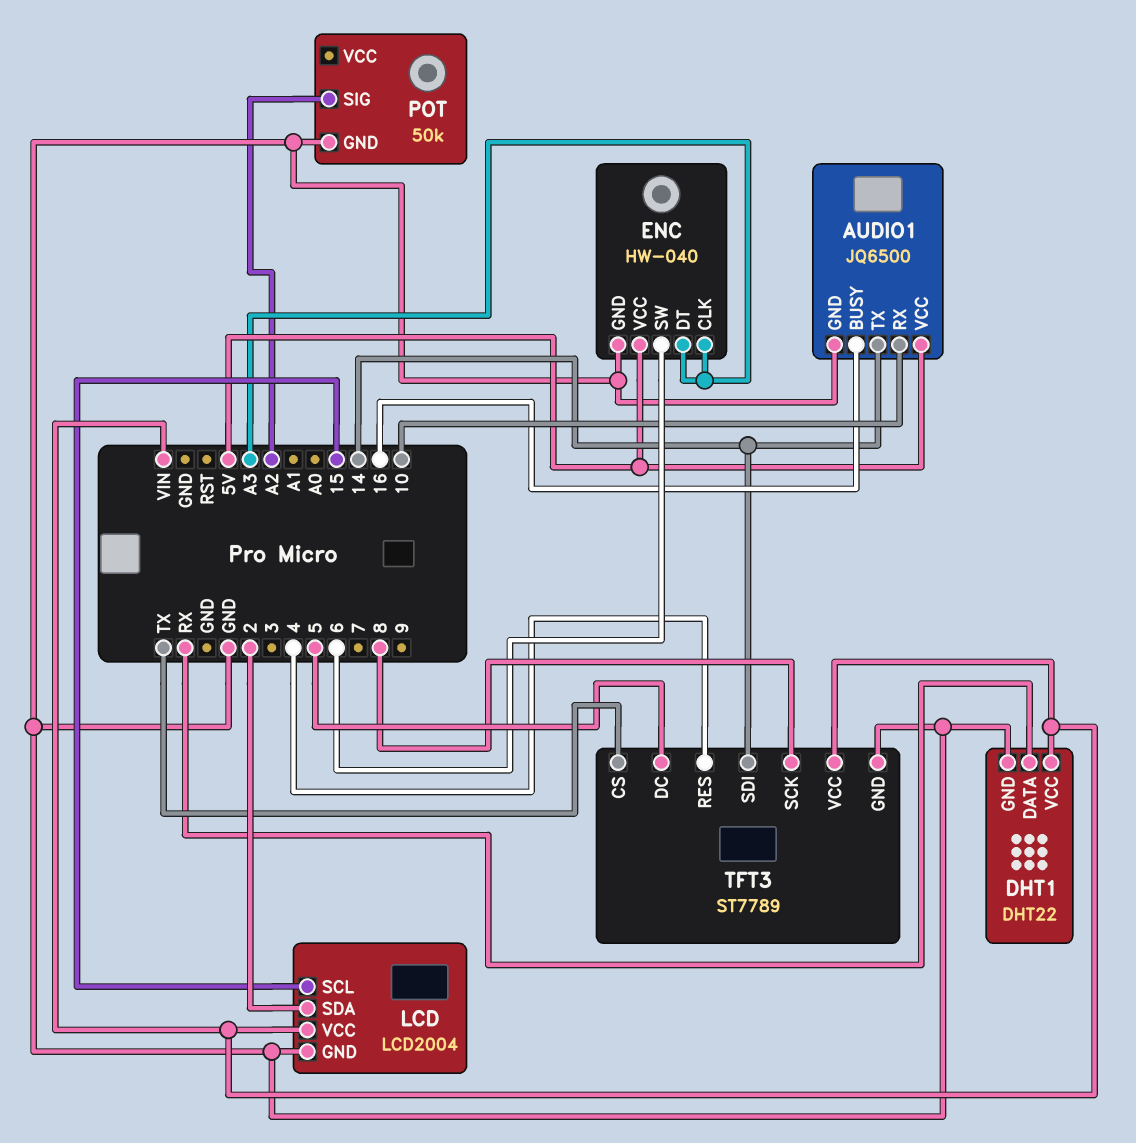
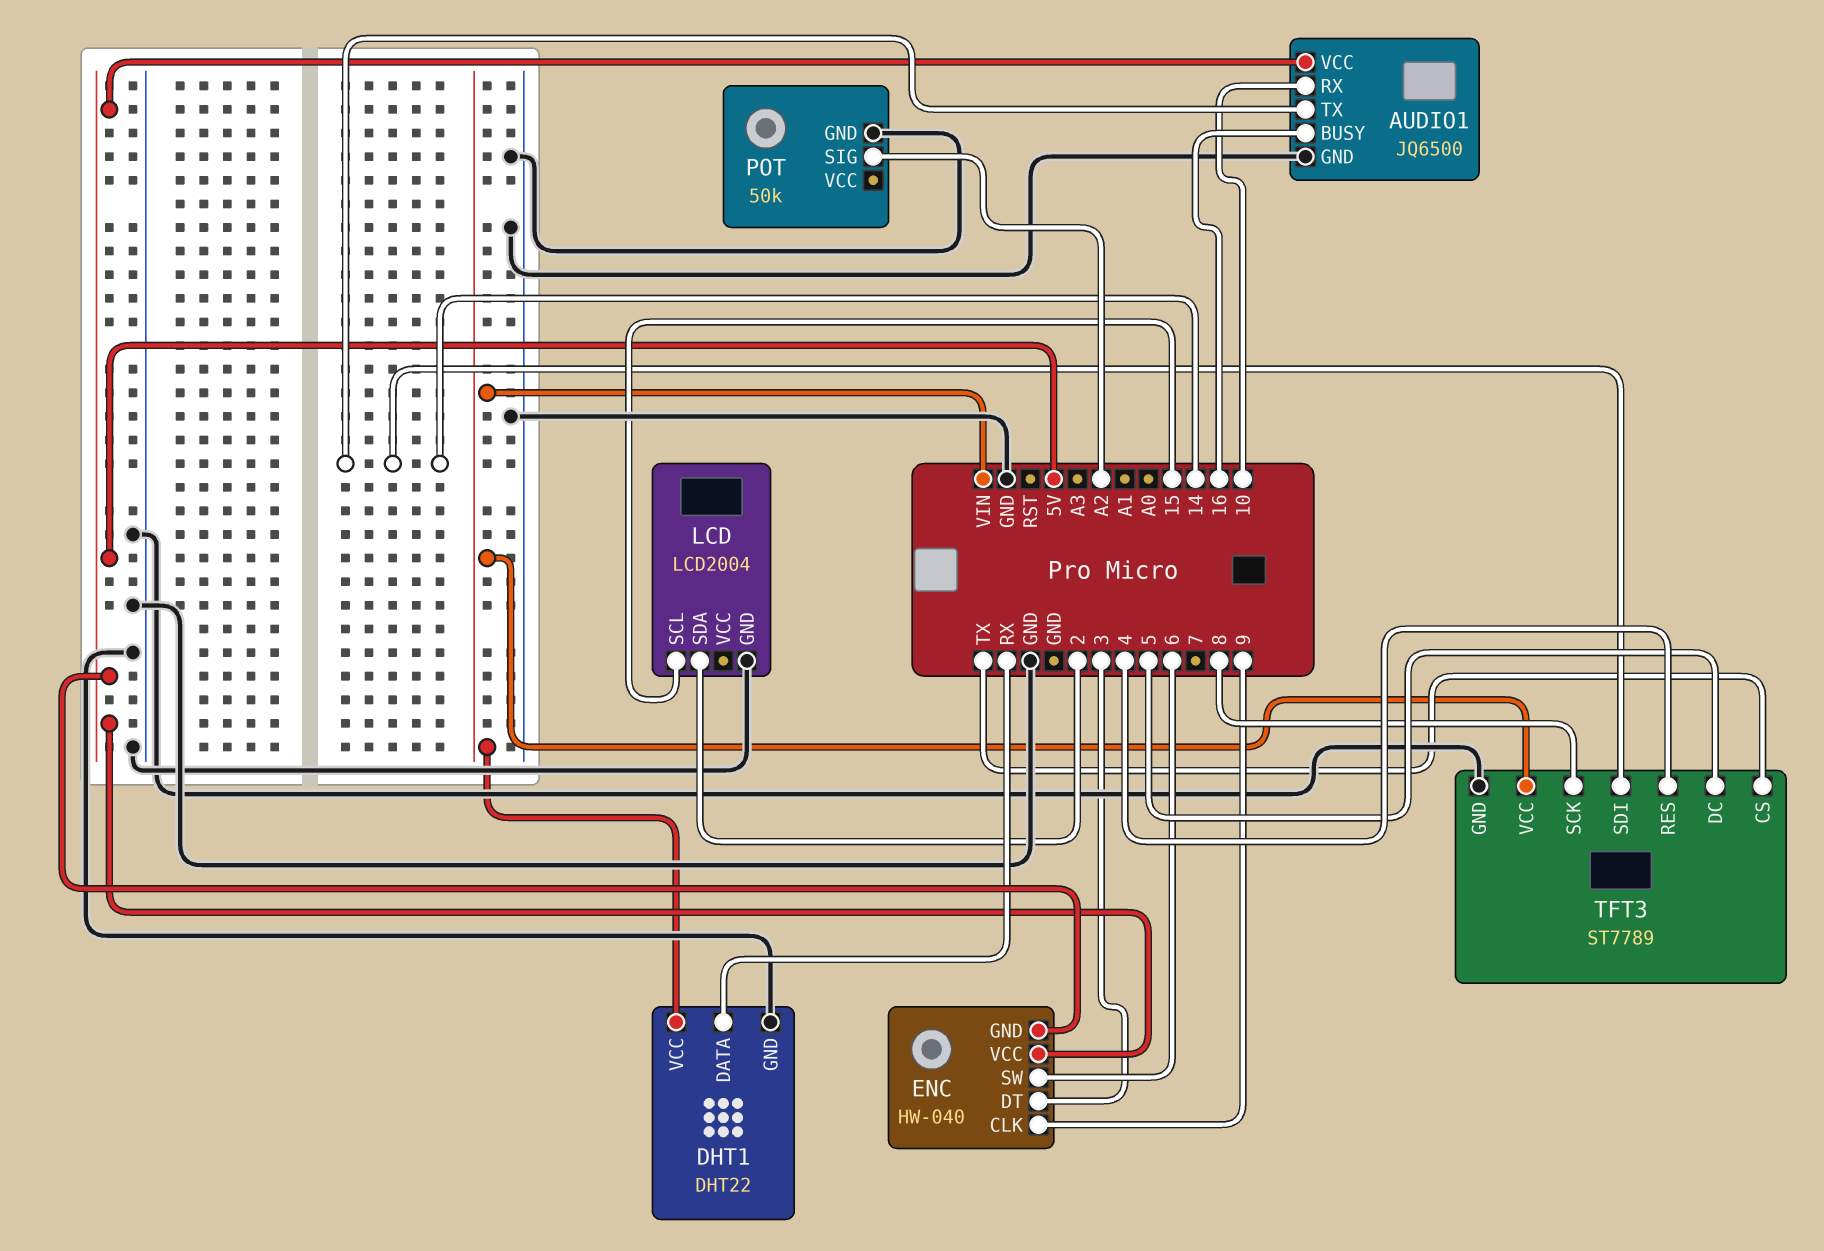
ENC pin CLK: A3 -> 9
ENC pin DT: A3 -> 3
ENC pin GND: GND -> 5V
LCD pin VCC: VIN -> none

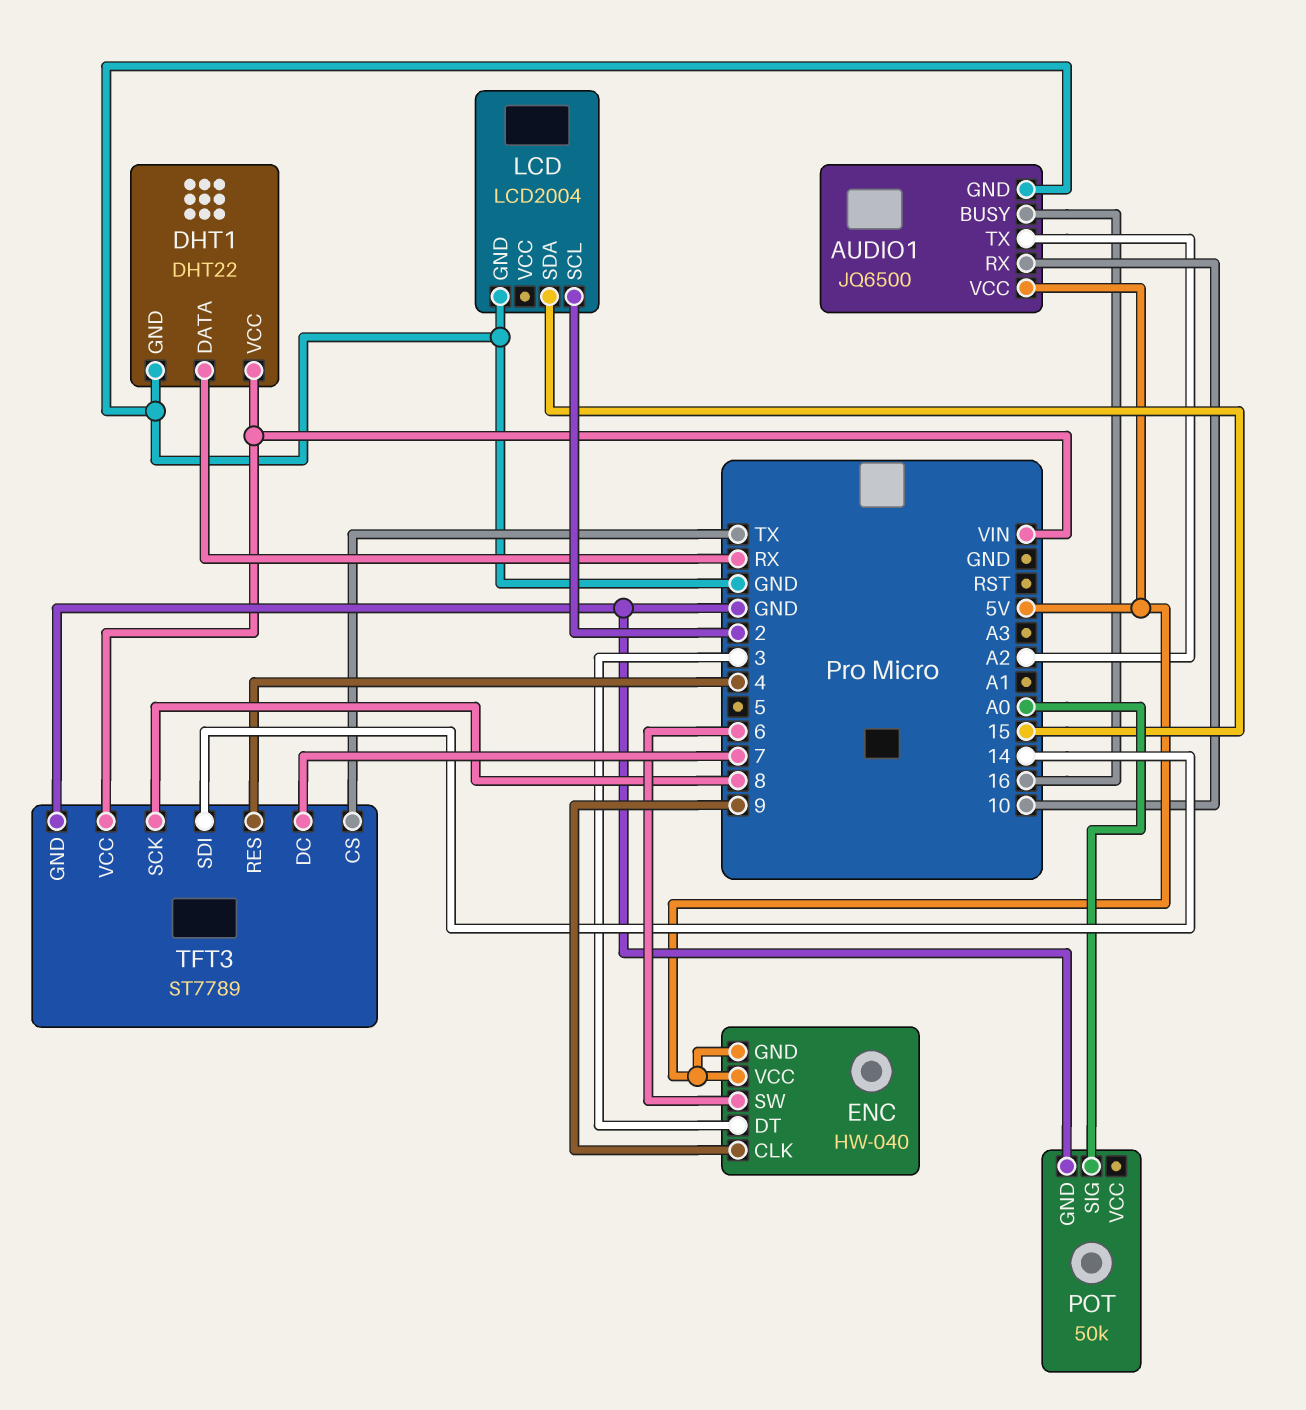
AUDIO1 pin TX: 14 -> A2
LCD pin SCL: 15 -> 2
LCD pin SDA: 2 -> 15
POT pin SIG: A2 -> A0
TFT3 pin DC: 5 -> 7

